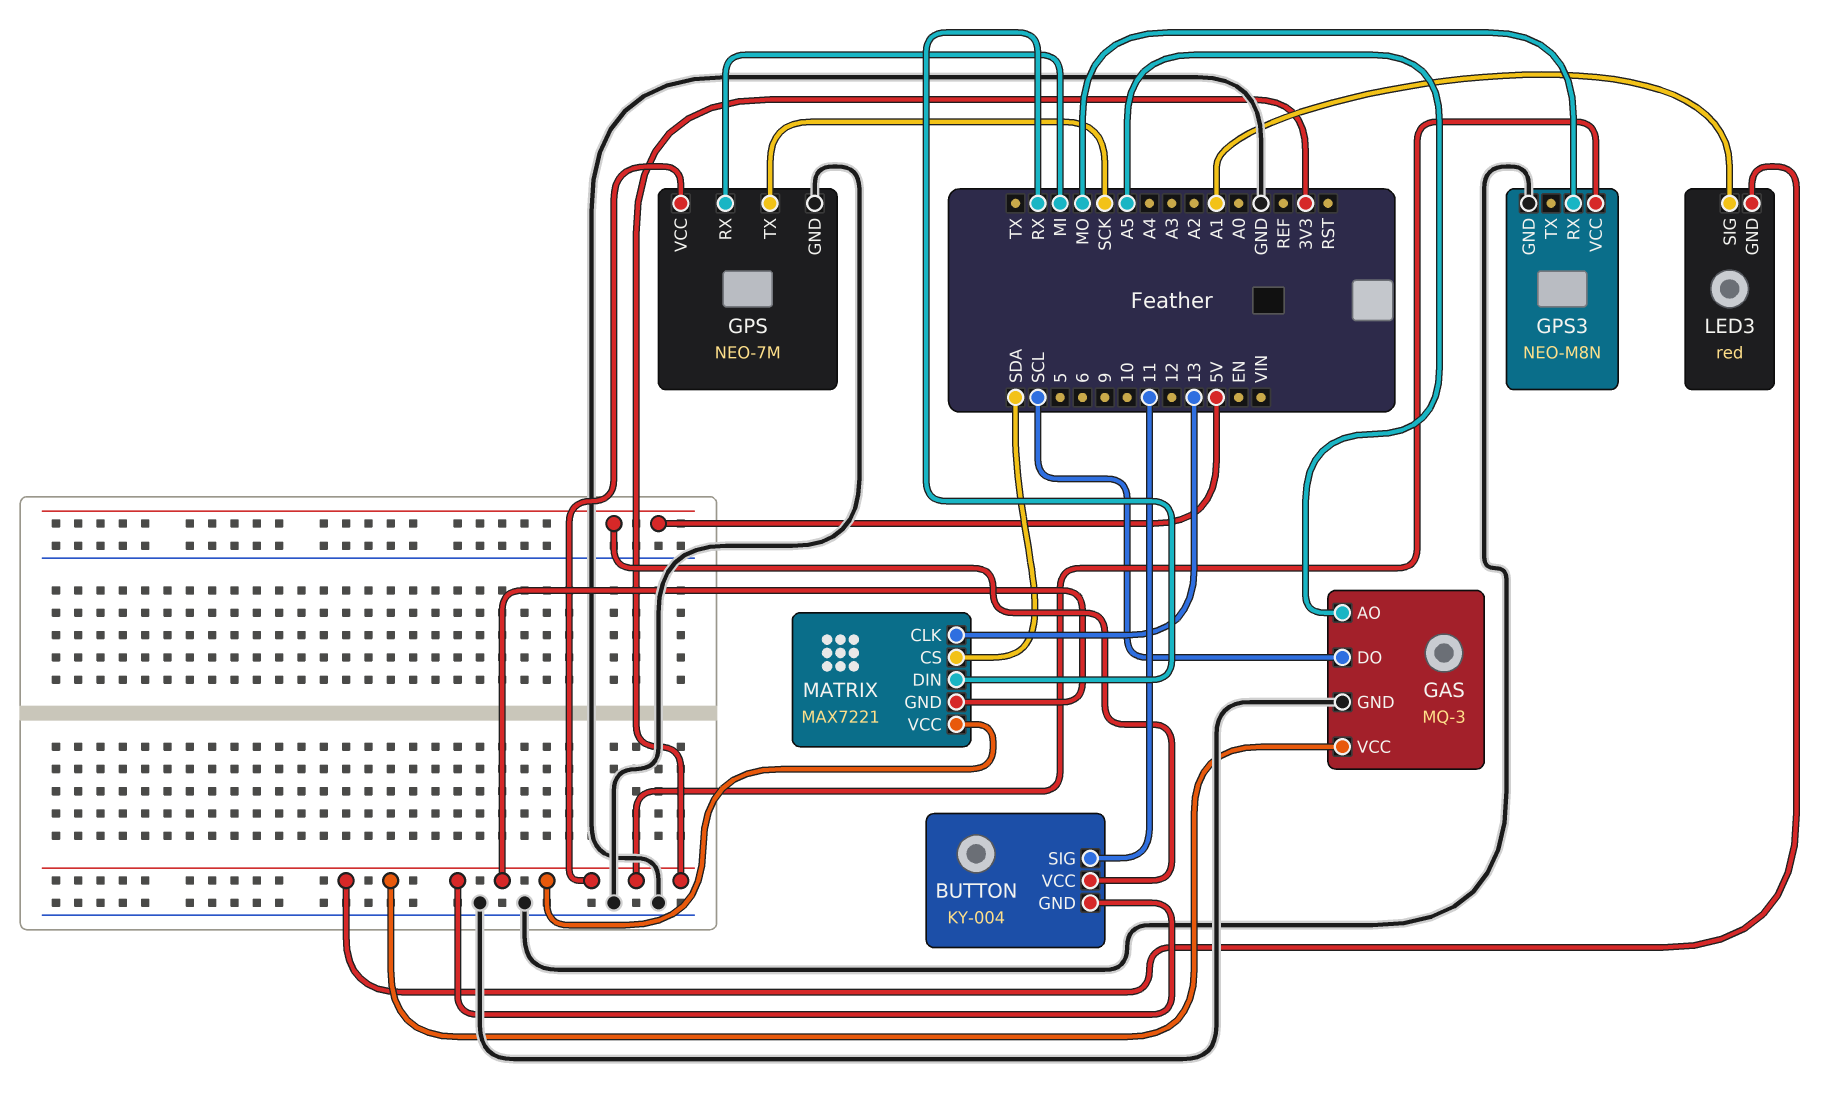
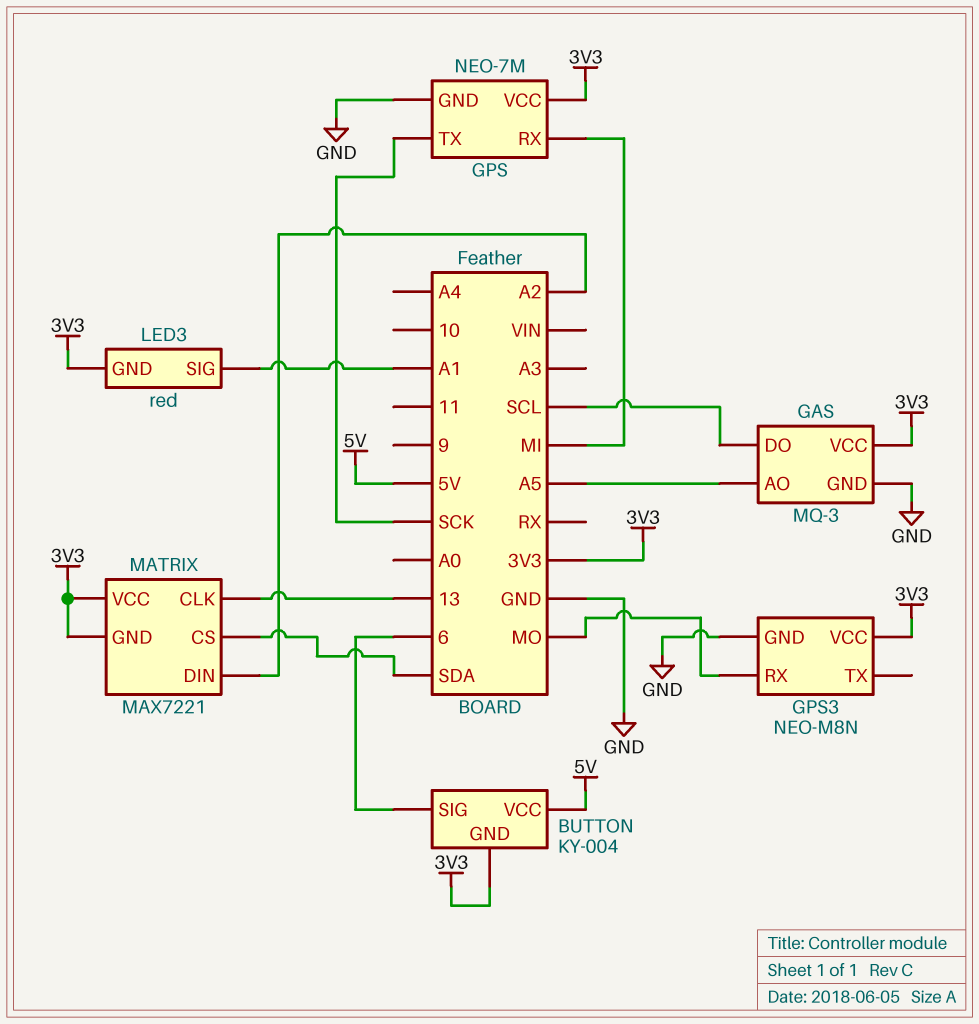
BUTTON pin SIG: 11 -> 6
MATRIX pin DIN: RX -> A2

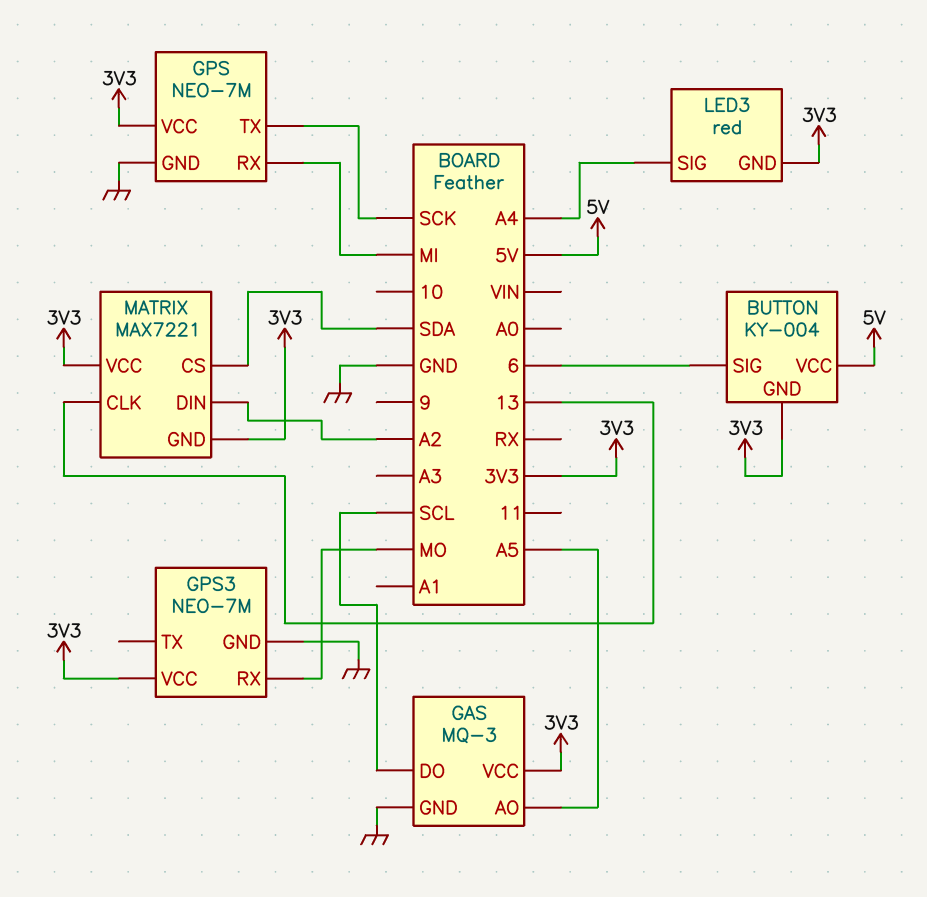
GPS3: NEO-M8N -> NEO-7M
LED3 pin SIG: A1 -> A4

